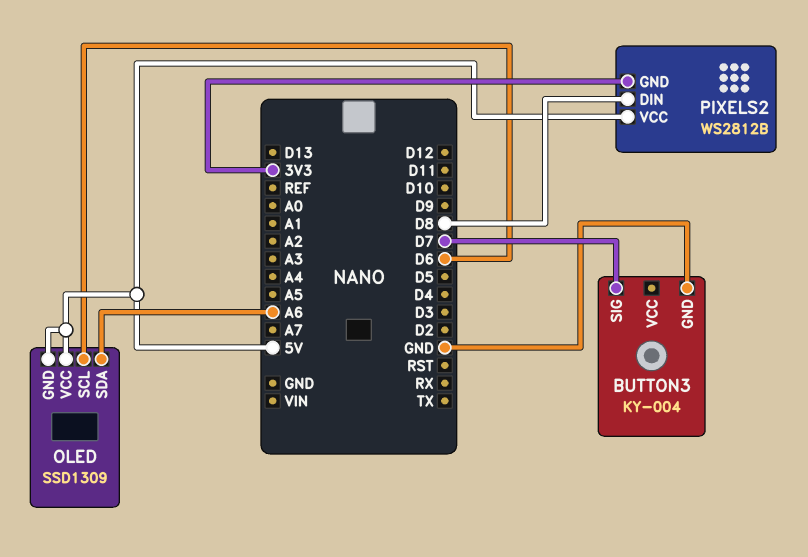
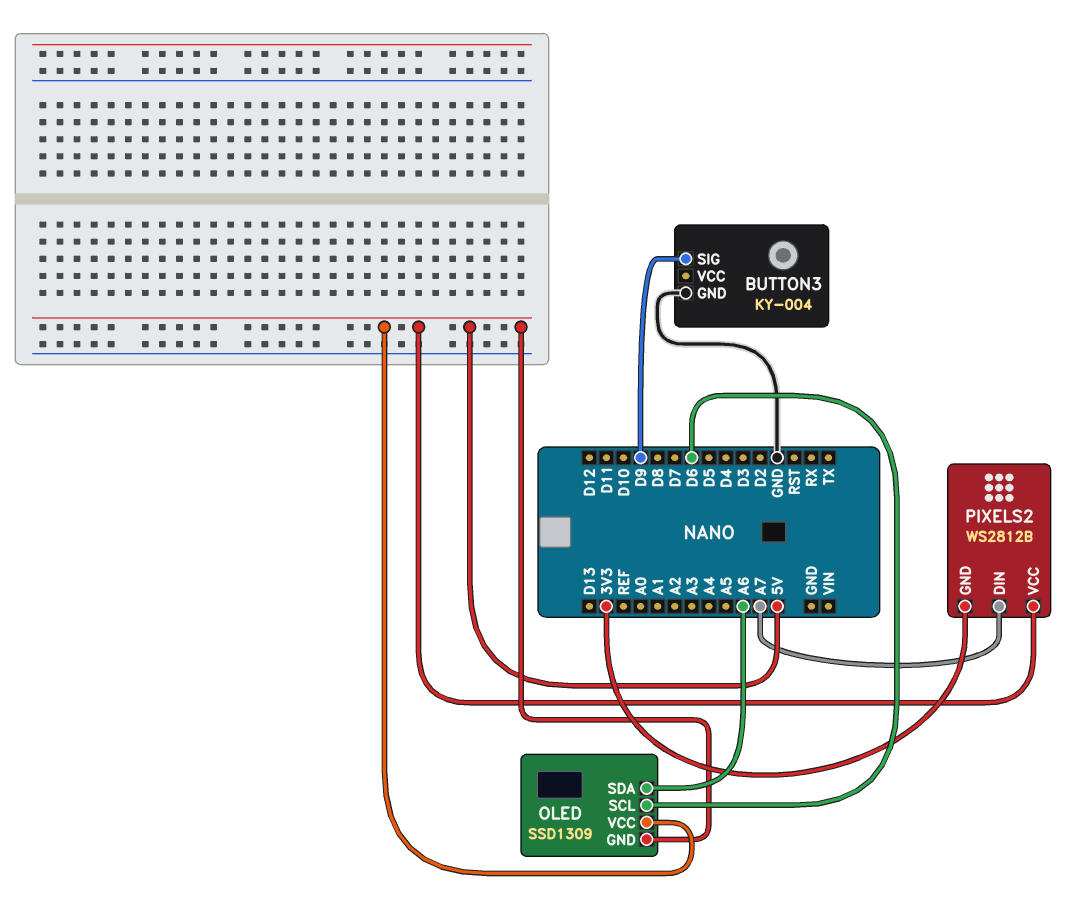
BUTTON3 pin SIG: D7 -> D9
PIXELS2 pin DIN: D8 -> A7

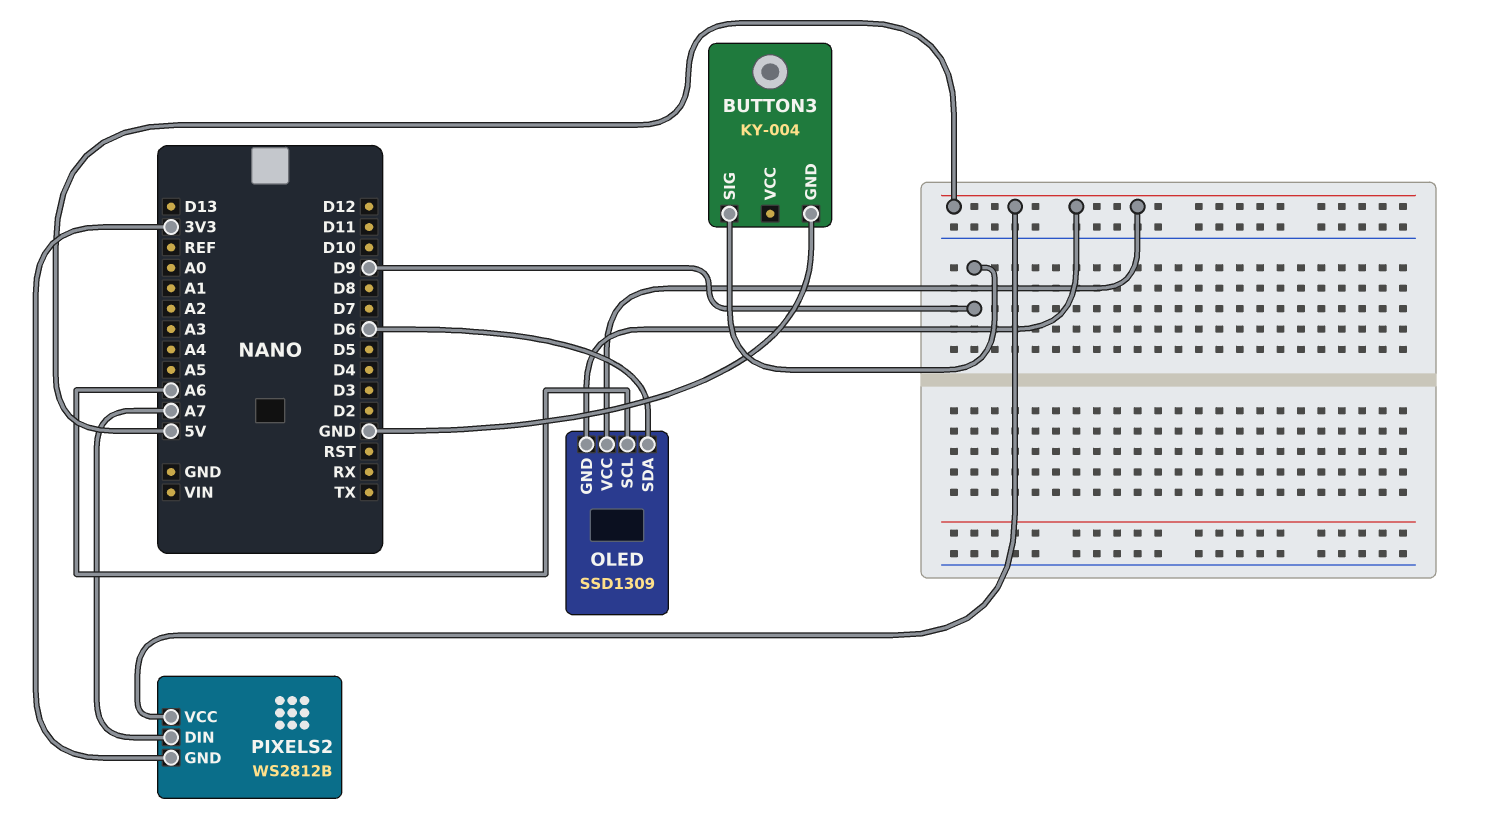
OLED pin SCL: D6 -> A6
OLED pin SDA: A6 -> D6

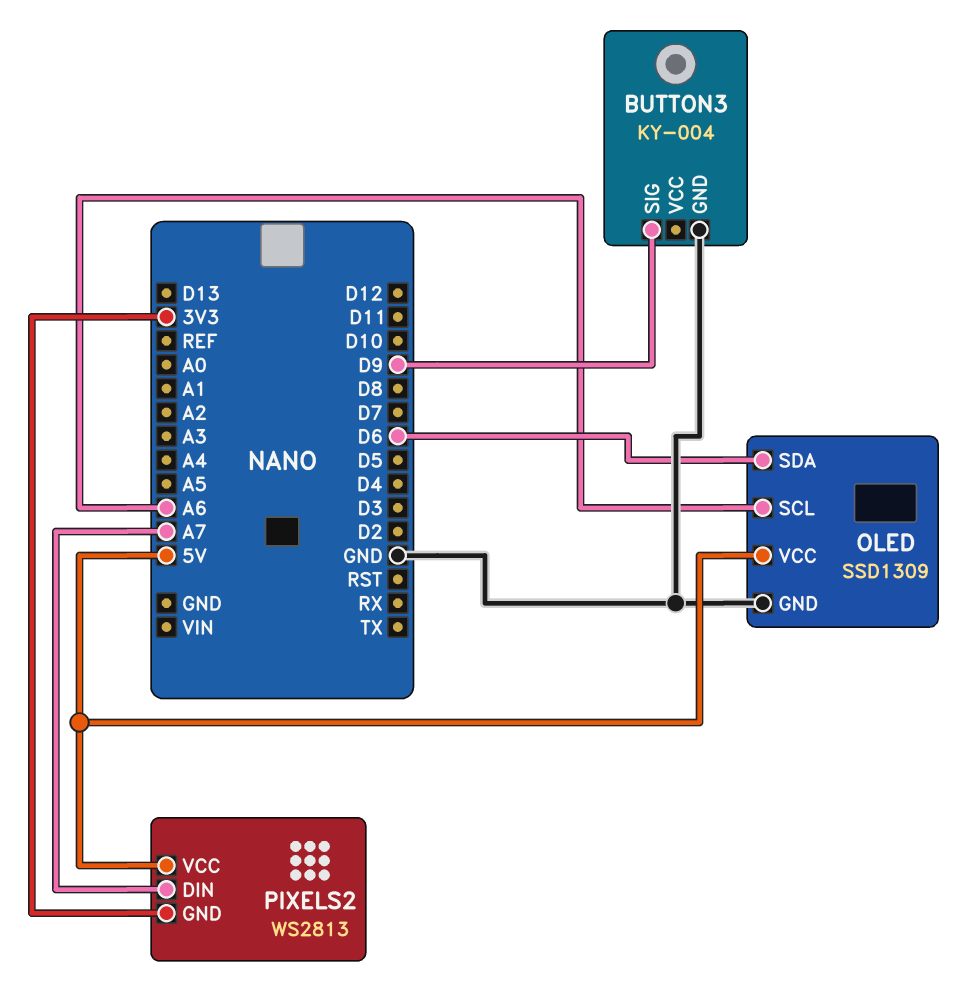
OLED pin GND: 5V -> GND
PIXELS2: WS2812B -> WS2813

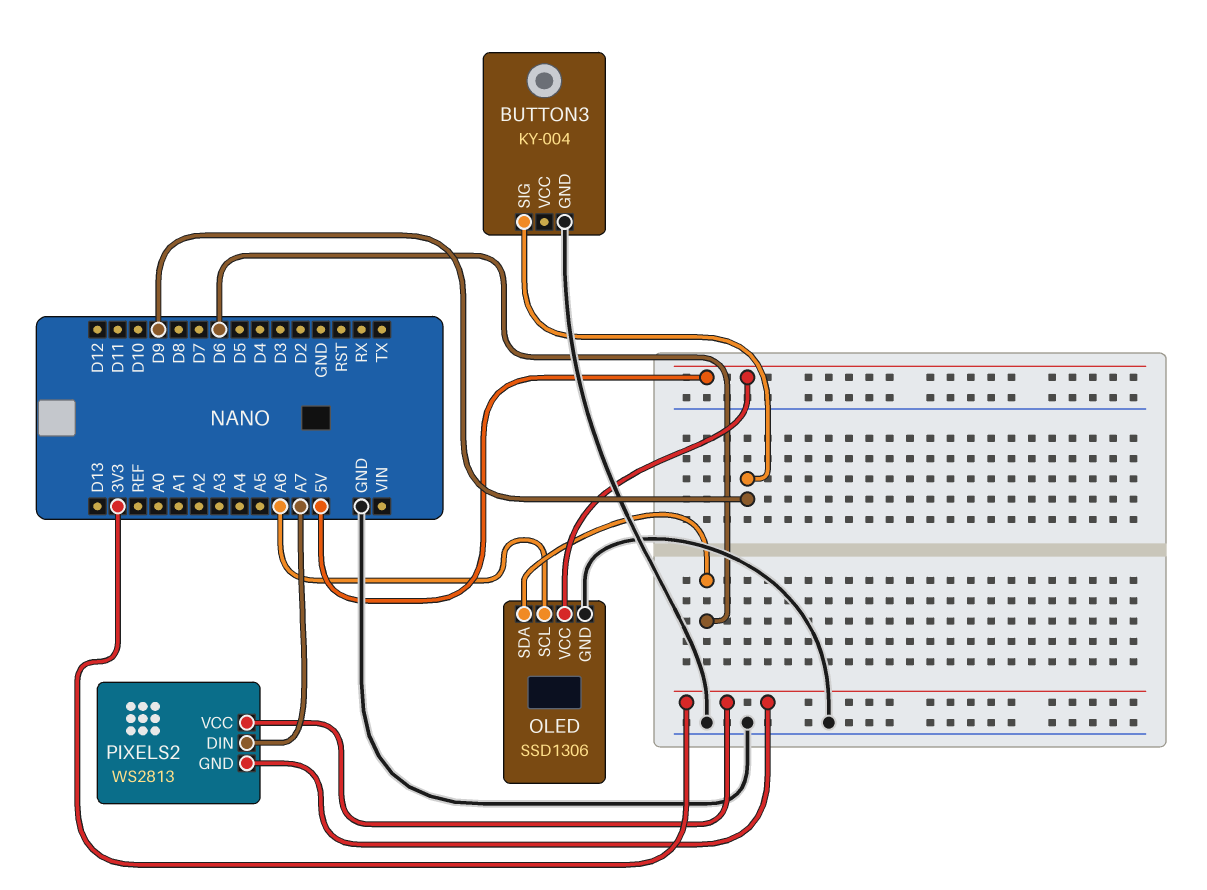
OLED: SSD1309 -> SSD1306
PIXELS2 pin VCC: 5V -> 3V3

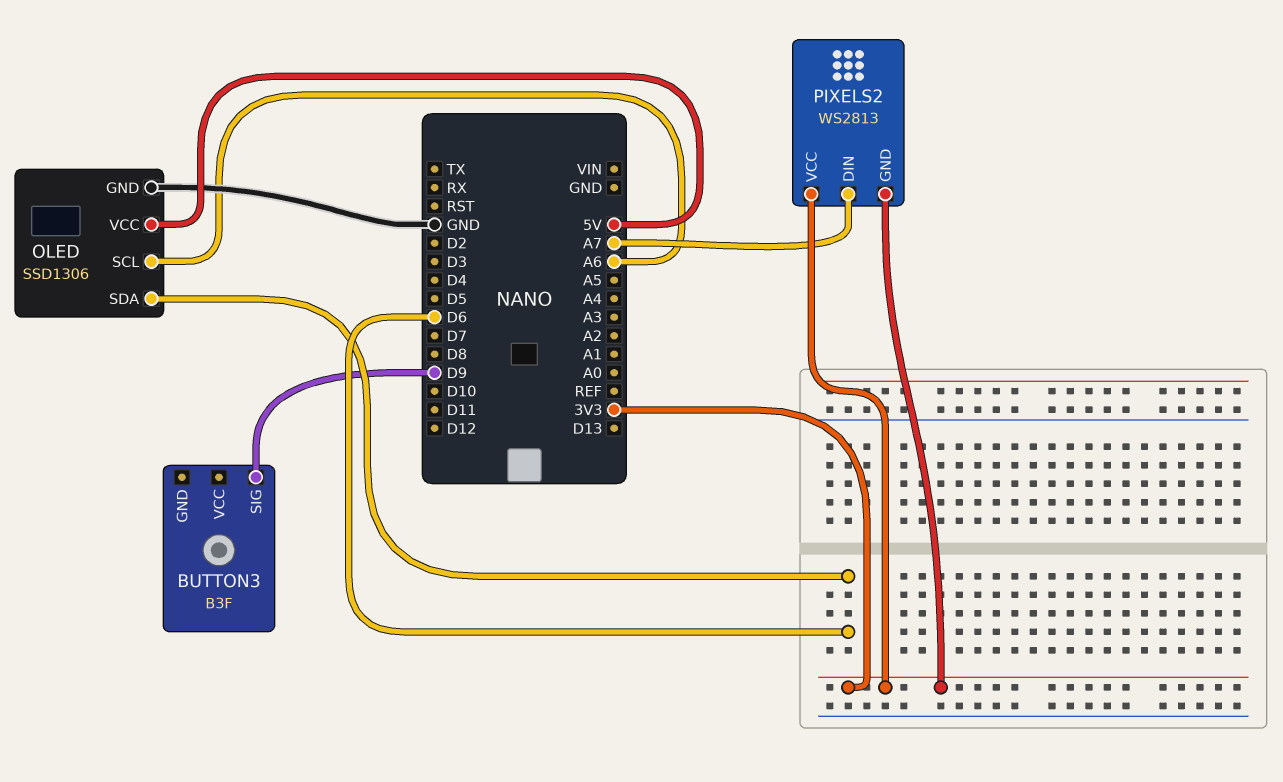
BUTTON3: KY-004 -> B3F
BUTTON3 pin GND: GND -> none

